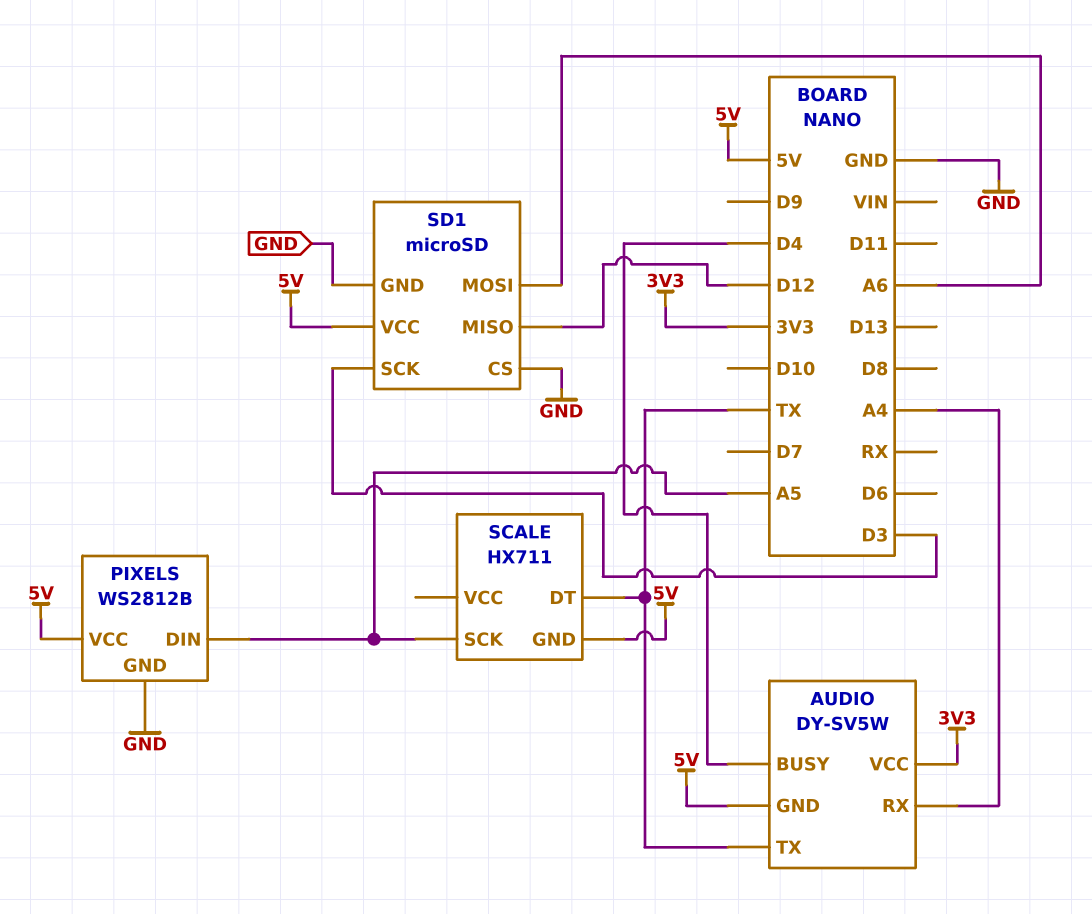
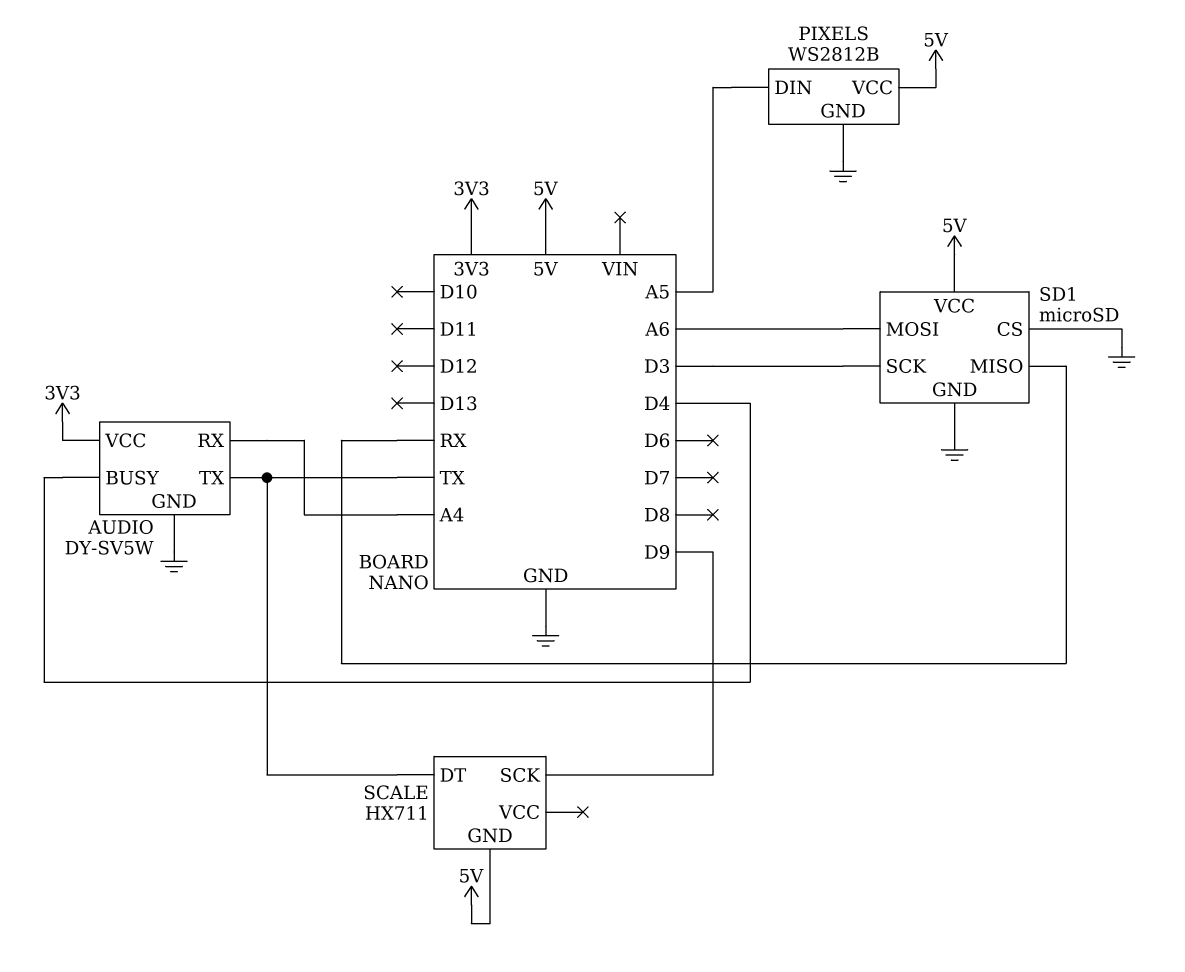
AUDIO pin GND: 5V -> GND
SCALE pin SCK: A5 -> D9
SD1 pin MISO: D12 -> RX

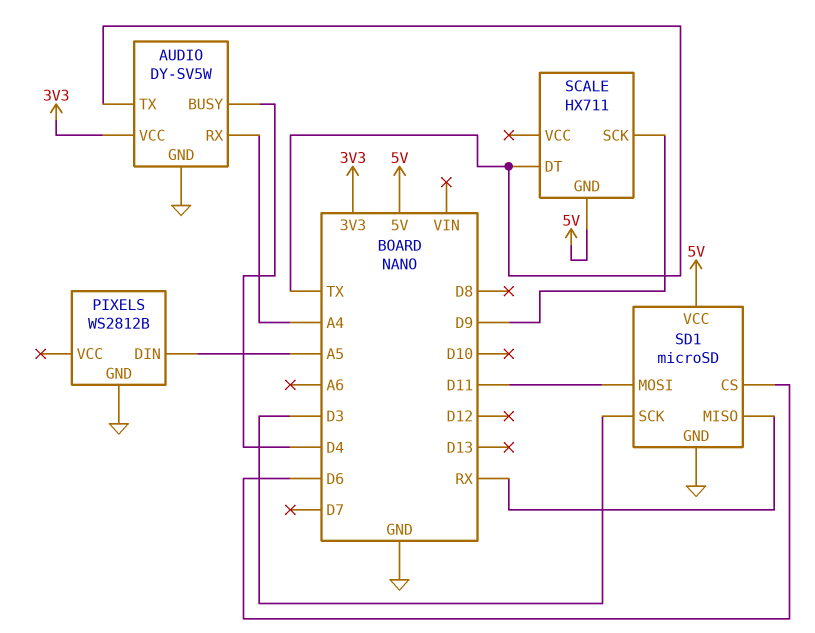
PIXELS pin VCC: 5V -> none
SD1 pin CS: GND -> D6
SD1 pin MOSI: A6 -> D11

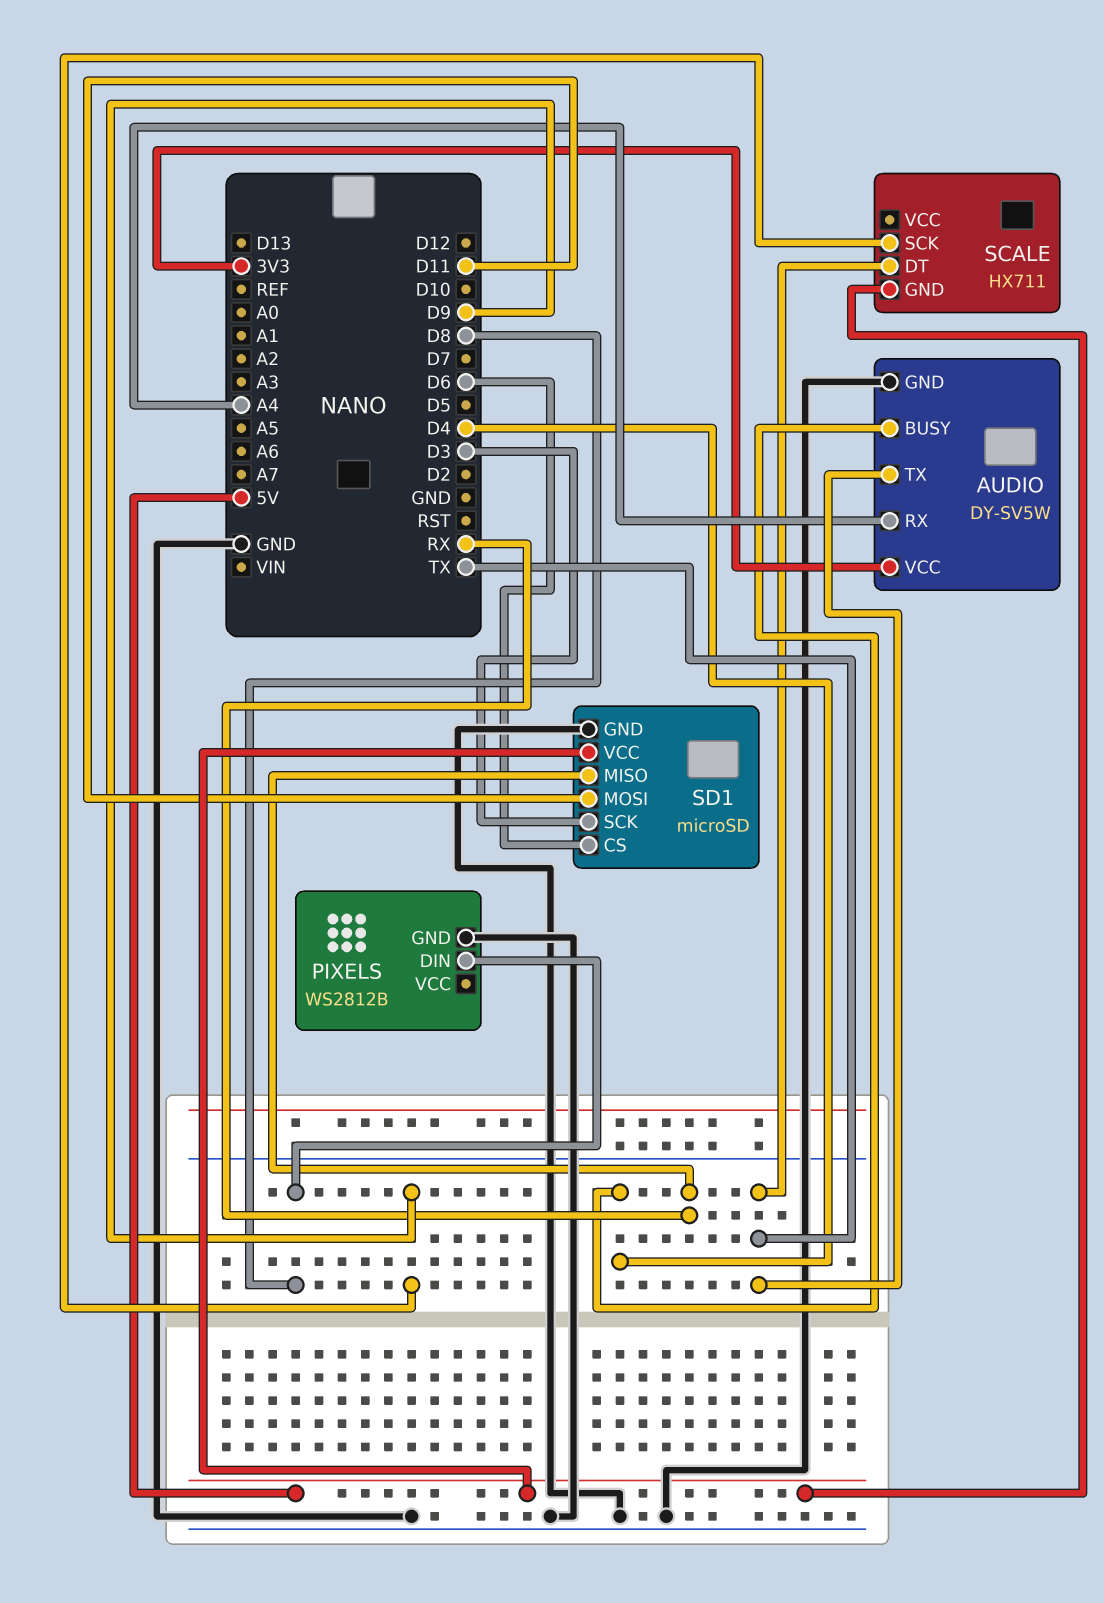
PIXELS pin DIN: A5 -> D8

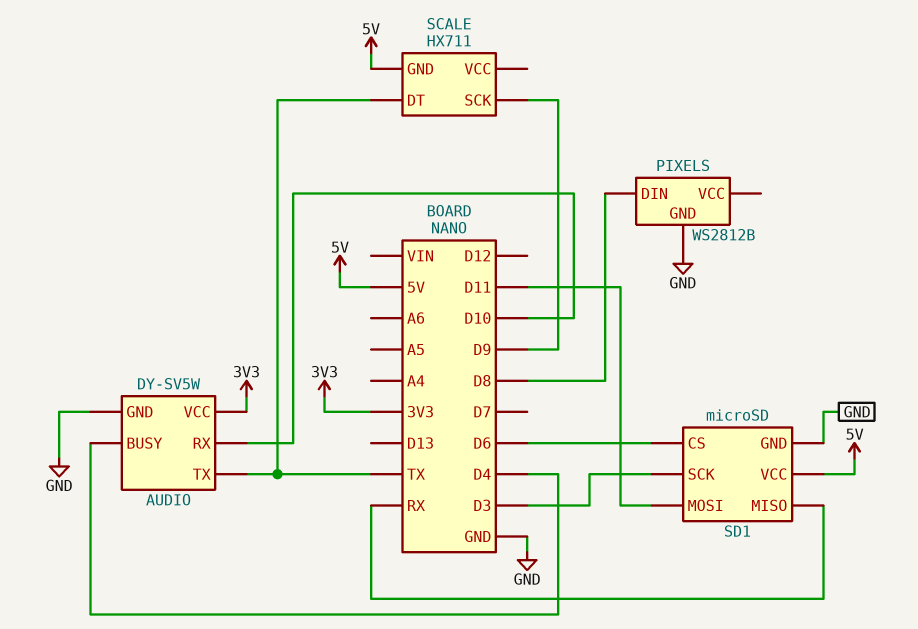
AUDIO pin RX: A4 -> D10

